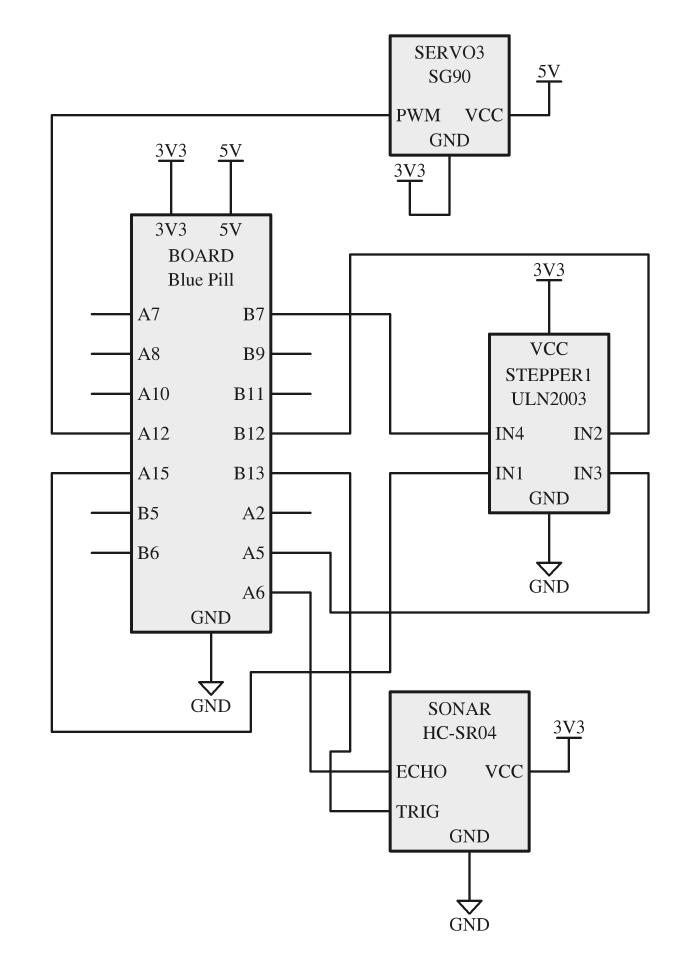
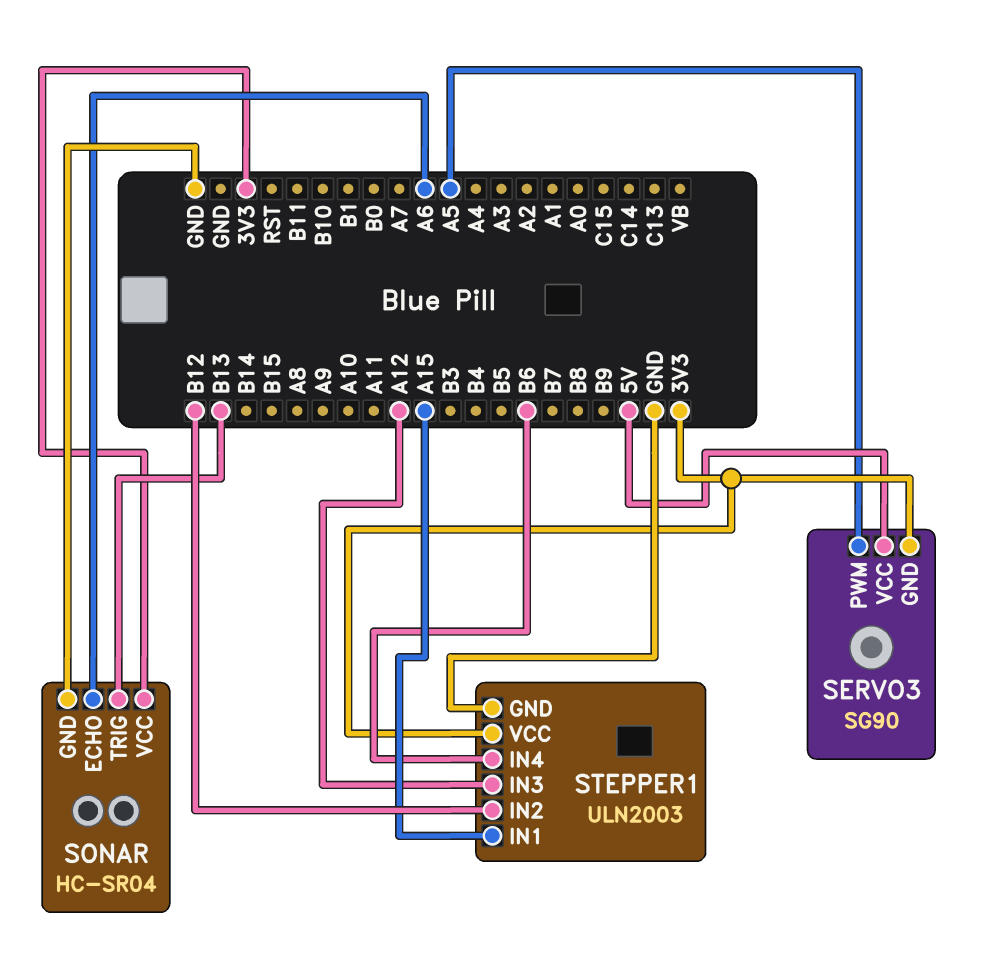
SERVO3 pin PWM: A12 -> A5
STEPPER1 pin IN3: A5 -> A12
STEPPER1 pin IN4: B7 -> B6

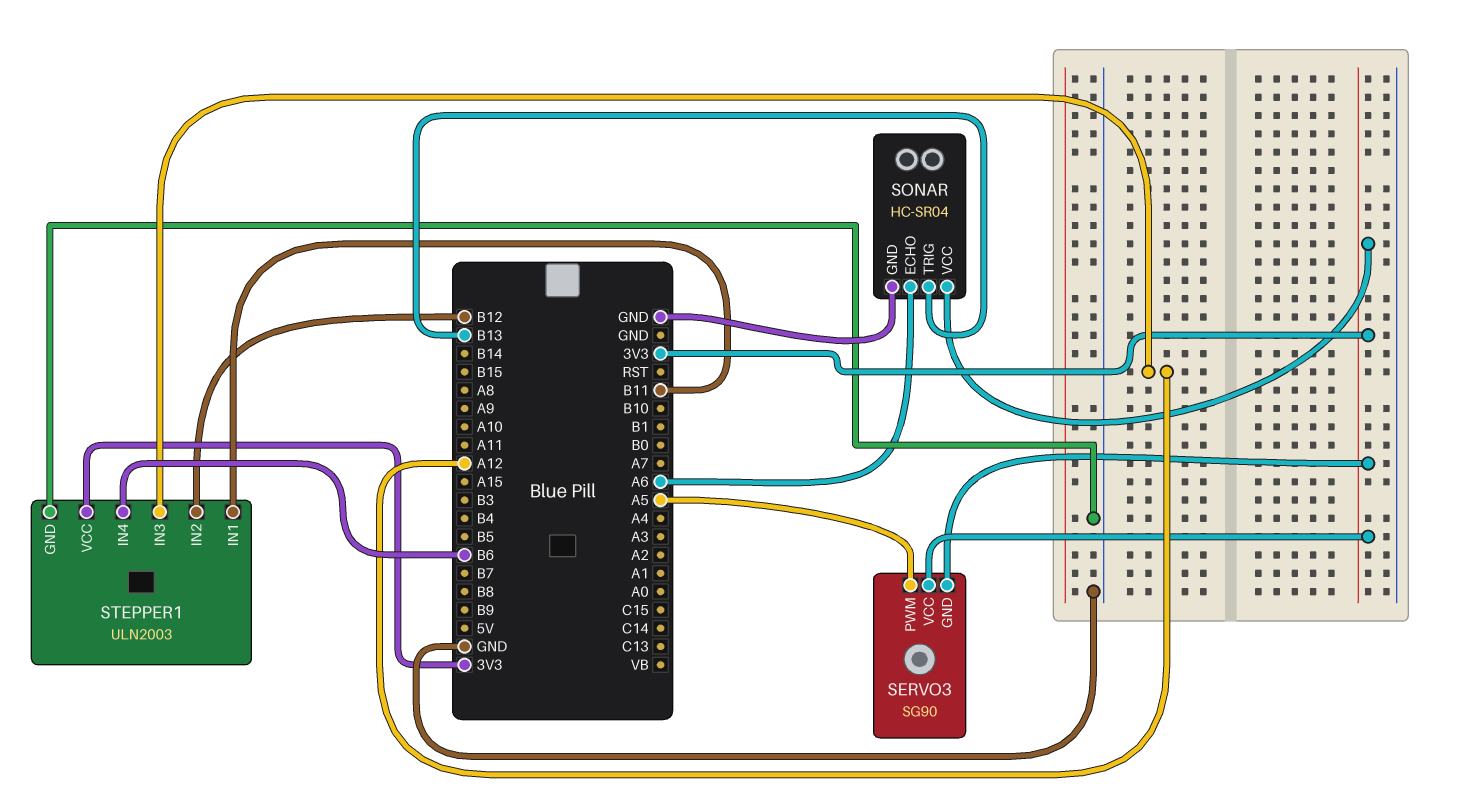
SERVO3 pin VCC: 5V -> 3V3
STEPPER1 pin IN1: A15 -> B11

